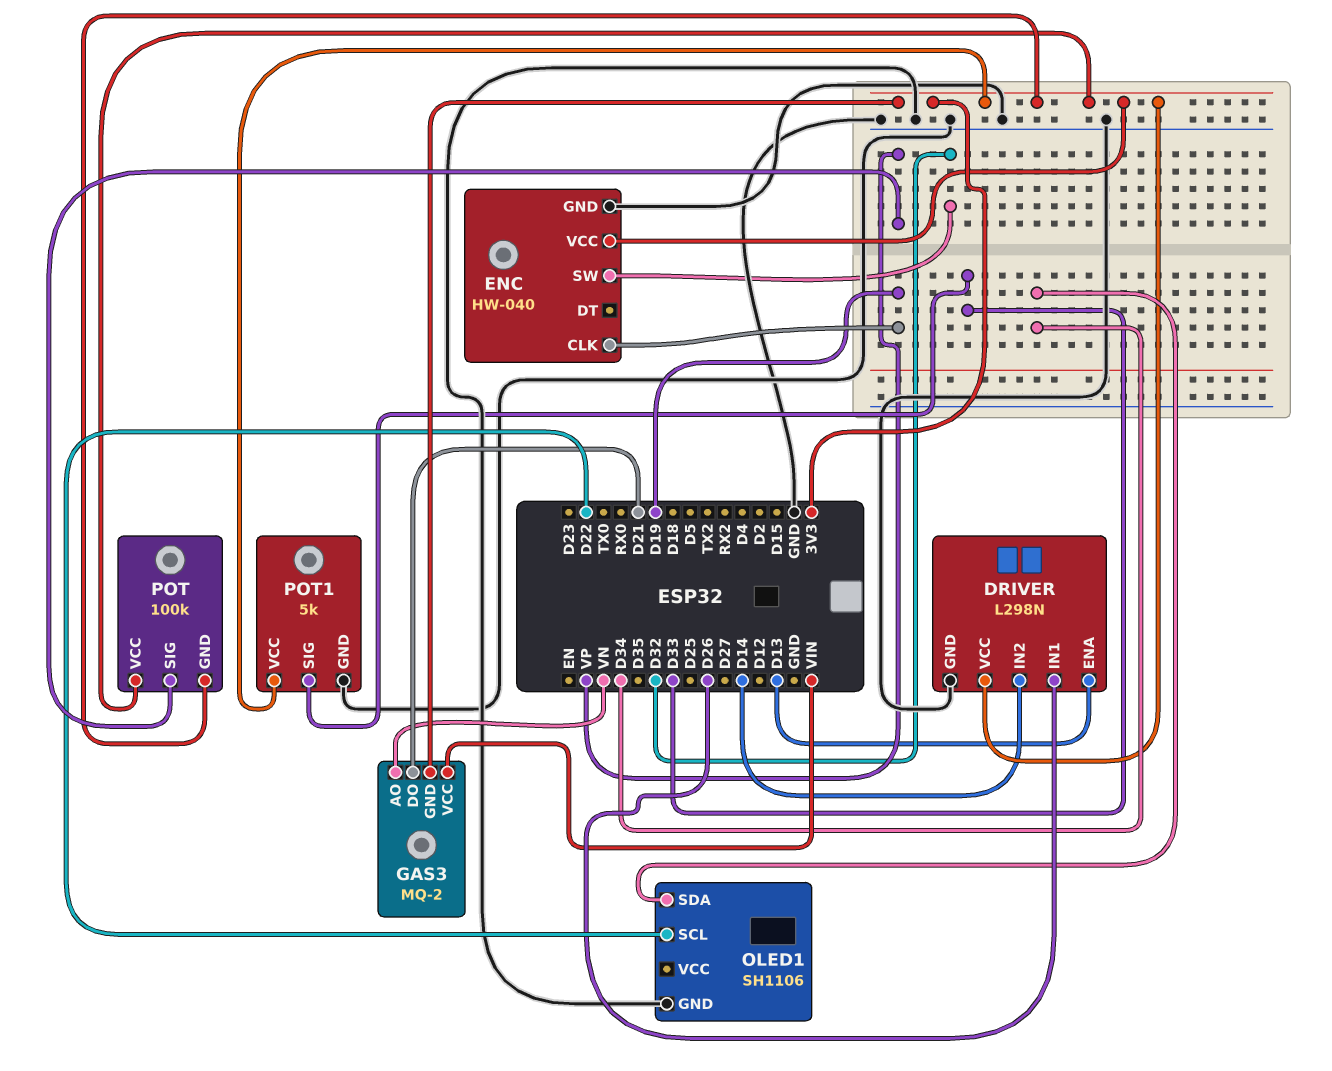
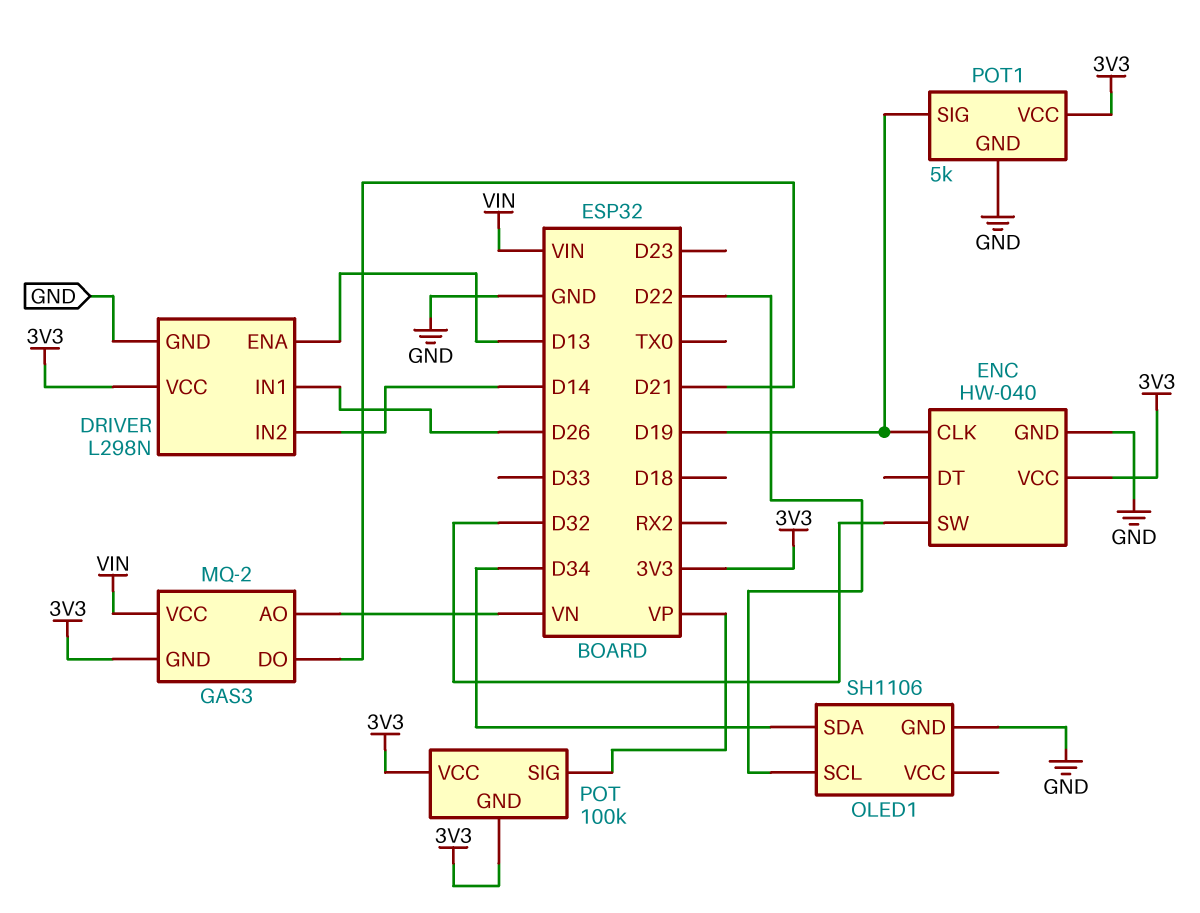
POT1 pin SIG: D33 -> D19

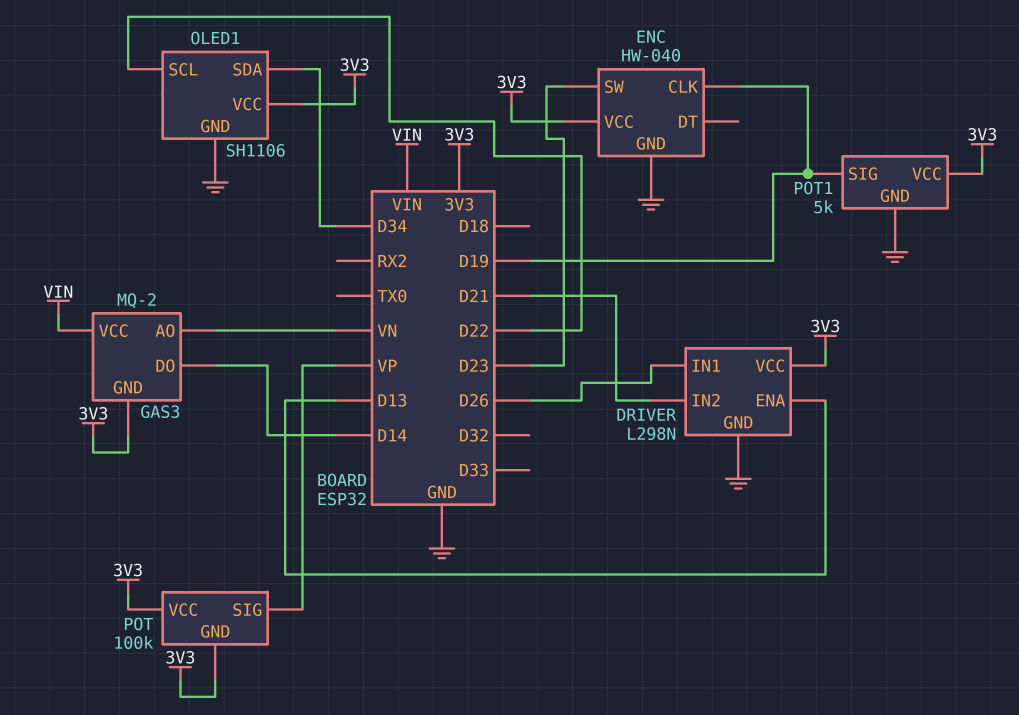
DRIVER pin IN2: D14 -> D21
ENC pin SW: D32 -> D23
GAS3 pin DO: D21 -> D14
OLED1 pin VCC: none -> 3V3

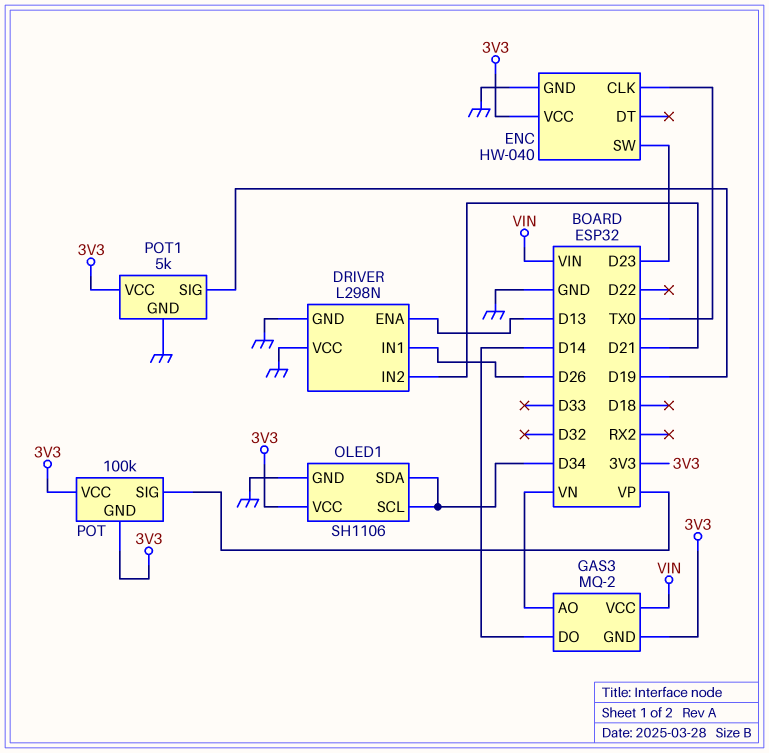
DRIVER pin VCC: 3V3 -> GND
ENC pin CLK: D19 -> TX0
OLED1 pin SCL: D22 -> D34

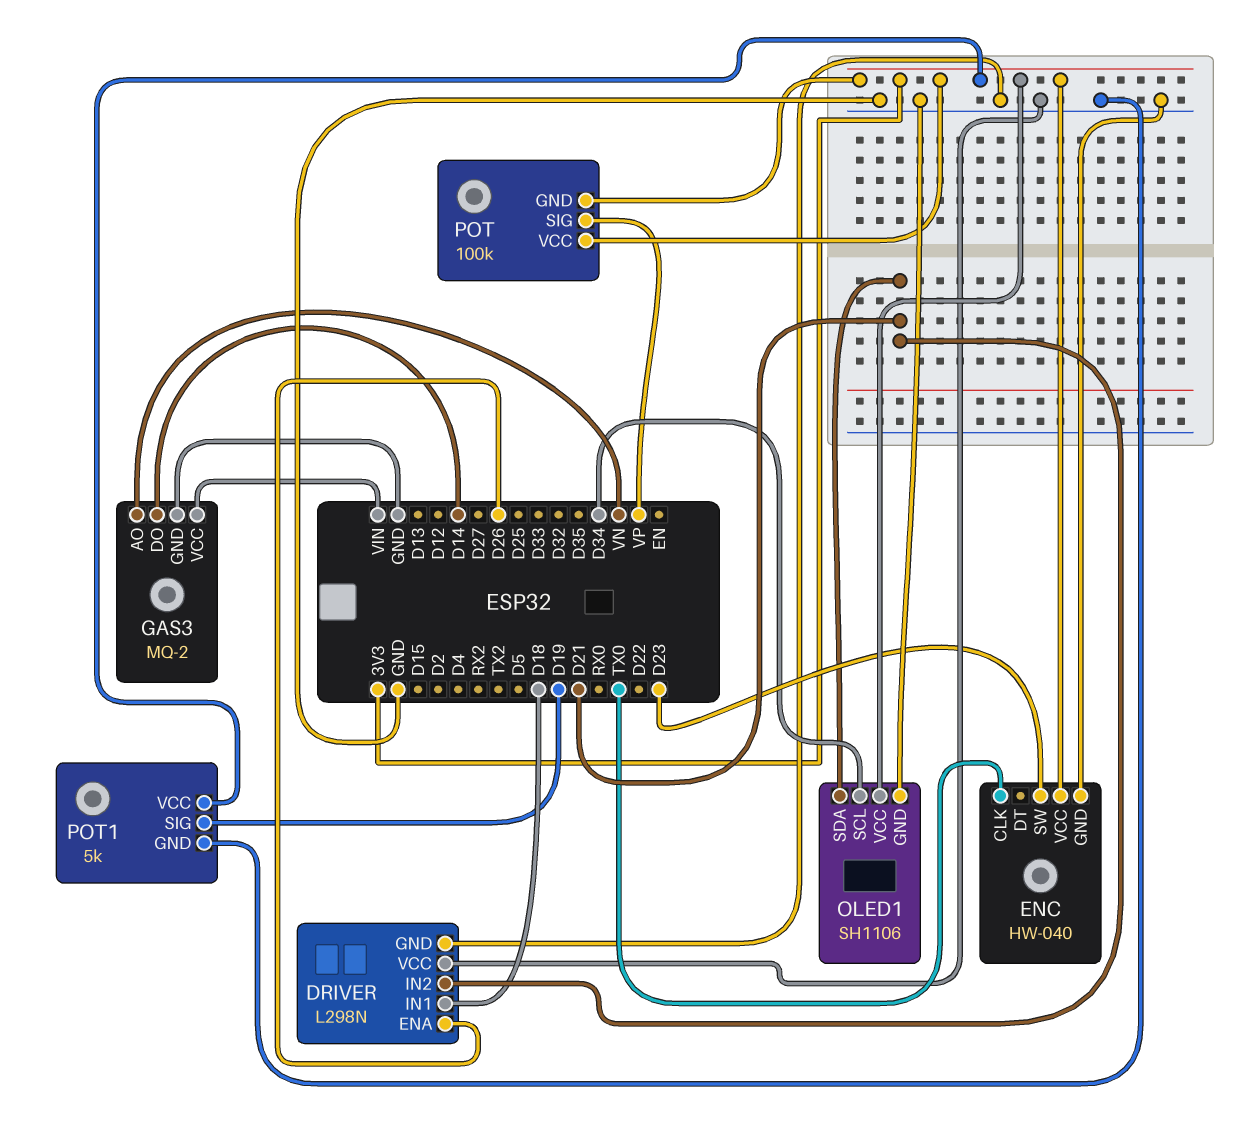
DRIVER pin ENA: D13 -> D26
DRIVER pin IN1: D26 -> D18
GAS3 pin GND: 3V3 -> GND
OLED1 pin SDA: D34 -> D21

